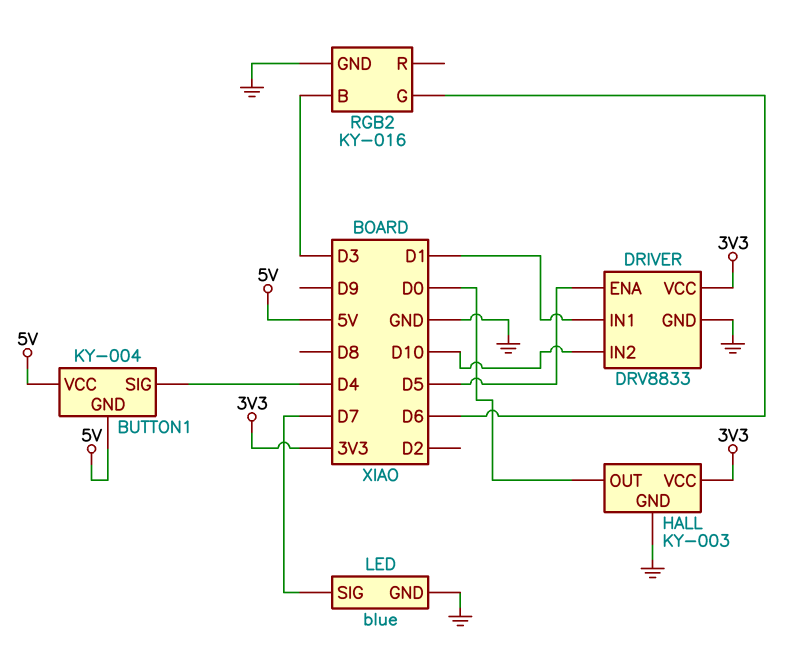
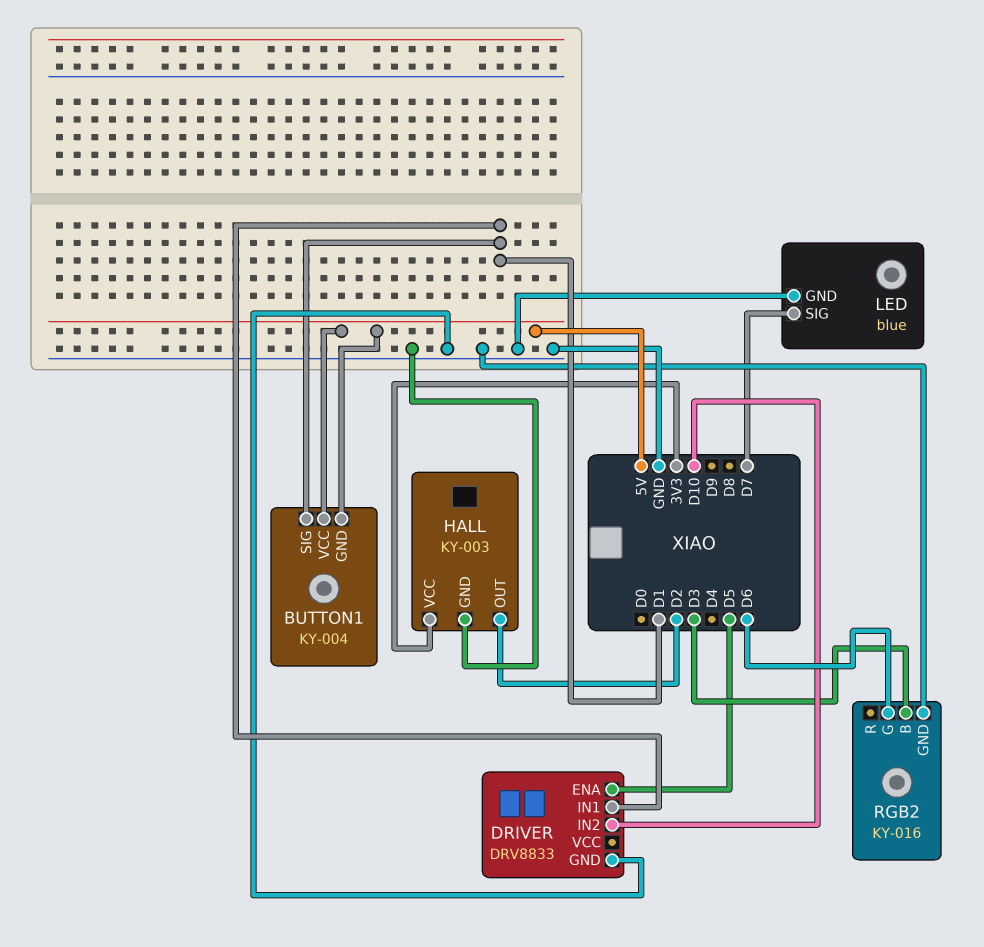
BUTTON1 pin SIG: D4 -> D1
DRIVER pin VCC: 3V3 -> none
HALL pin OUT: D0 -> D2

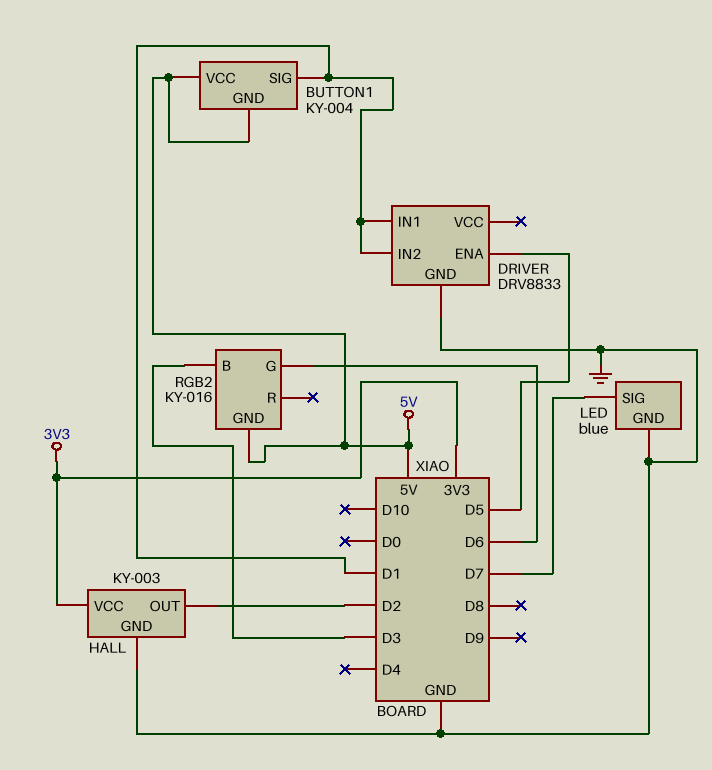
DRIVER pin IN2: D10 -> D1
RGB2 pin GND: GND -> 5V

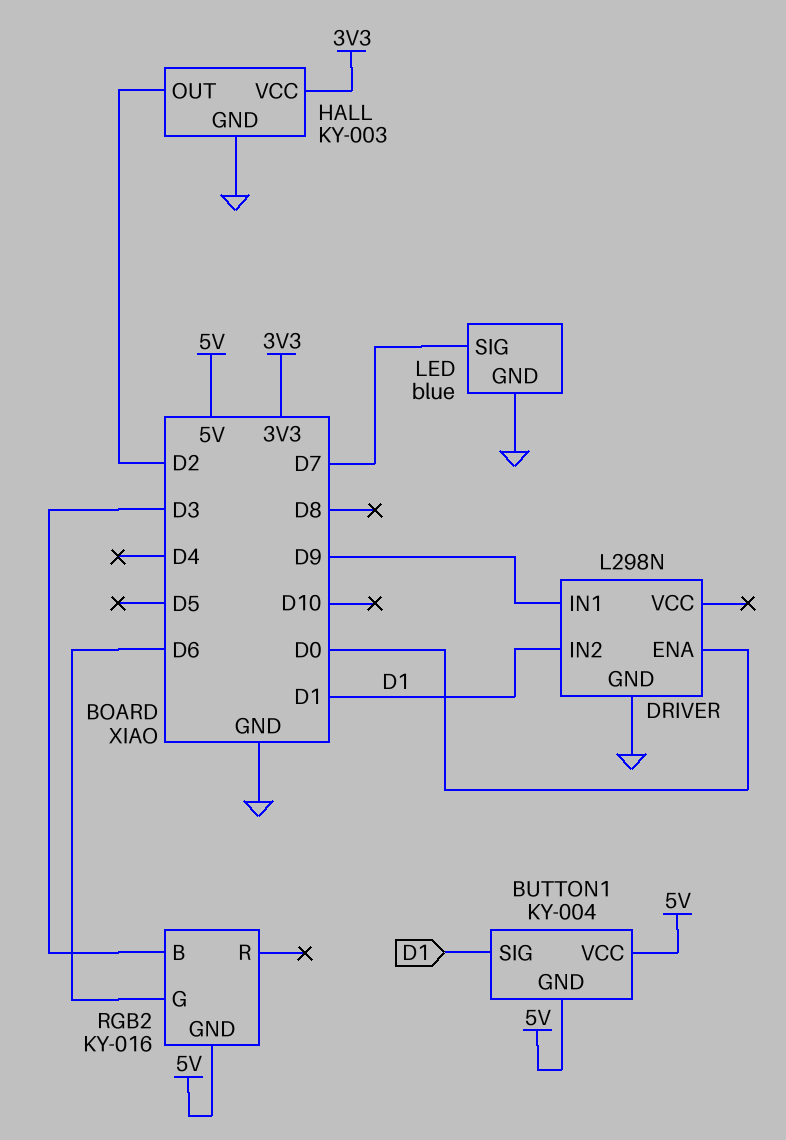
DRIVER: DRV8833 -> L298N
DRIVER pin ENA: D5 -> D0
DRIVER pin IN1: D1 -> D9

